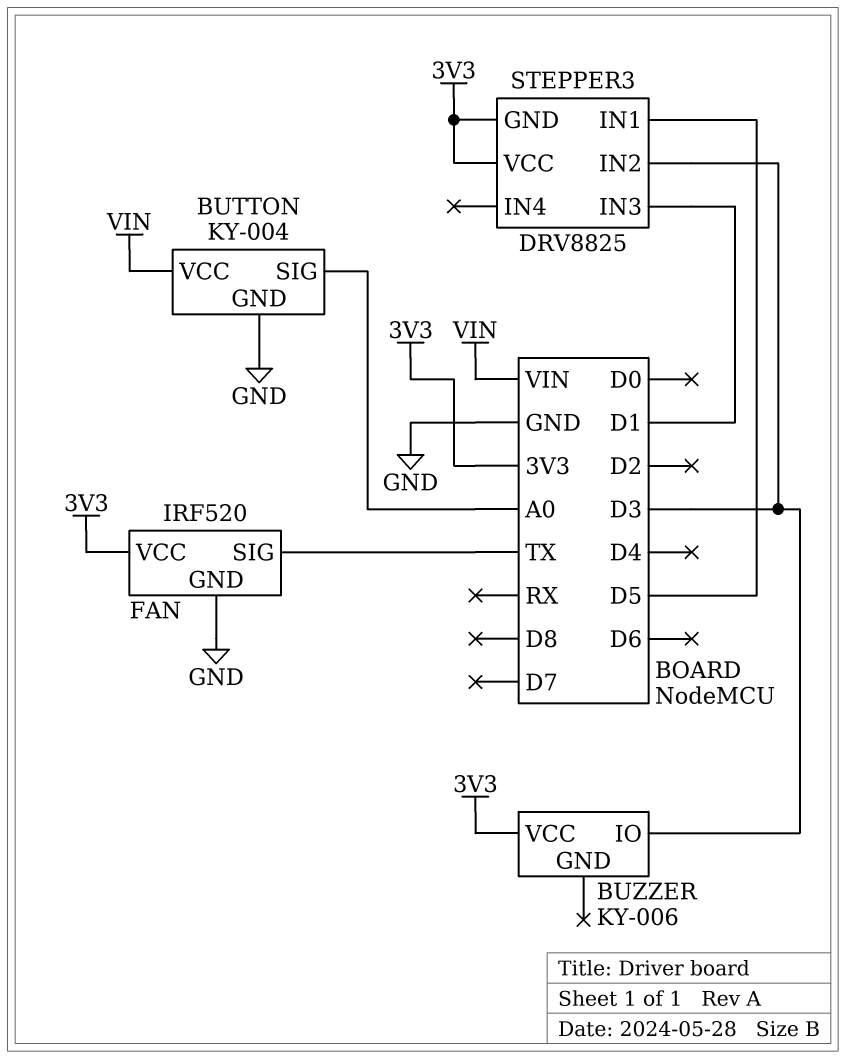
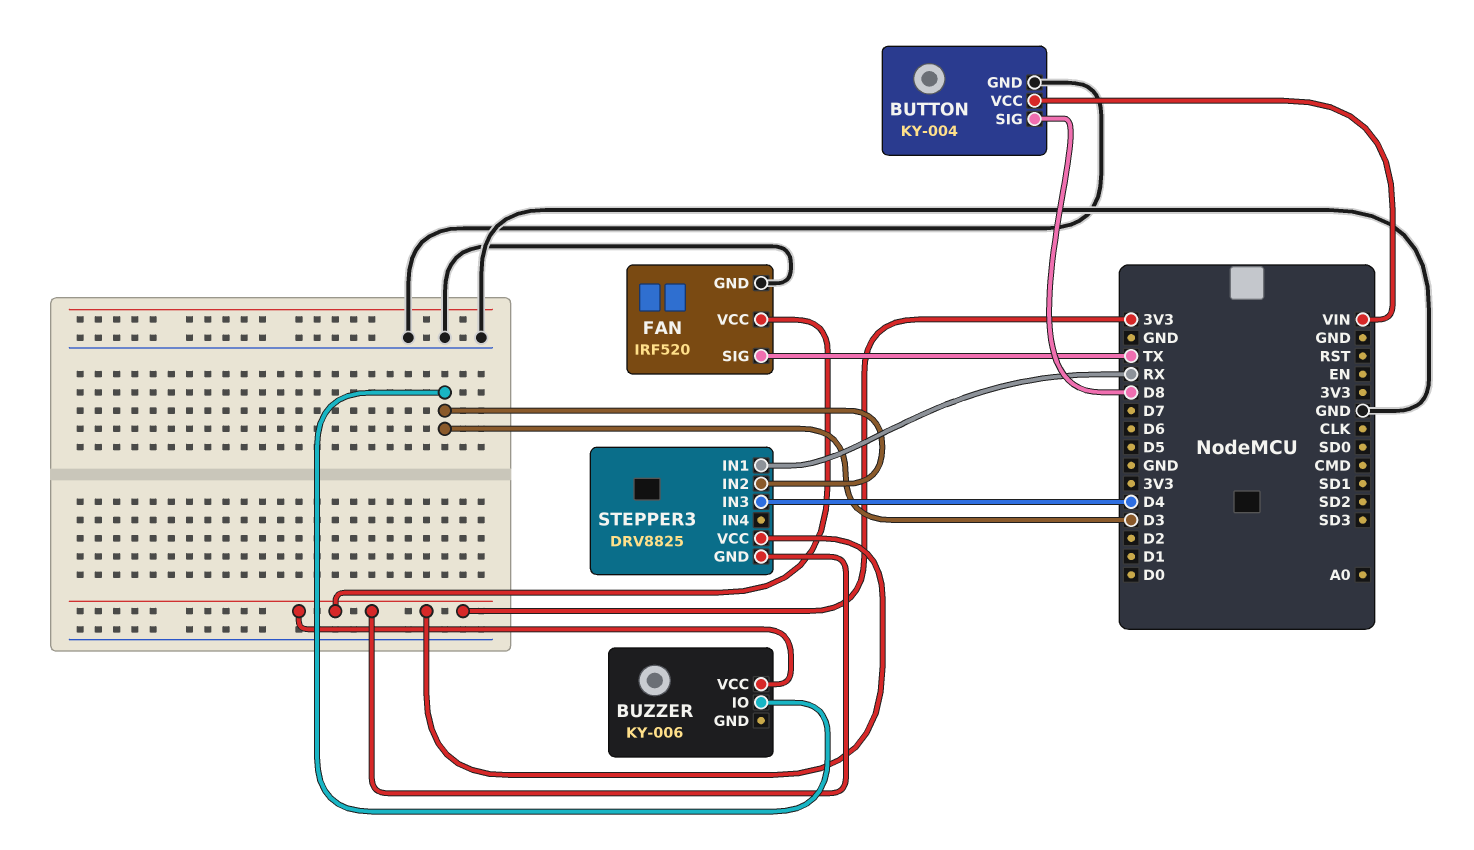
BUTTON pin SIG: A0 -> D8
STEPPER3 pin IN1: D5 -> RX
STEPPER3 pin IN3: D1 -> D4

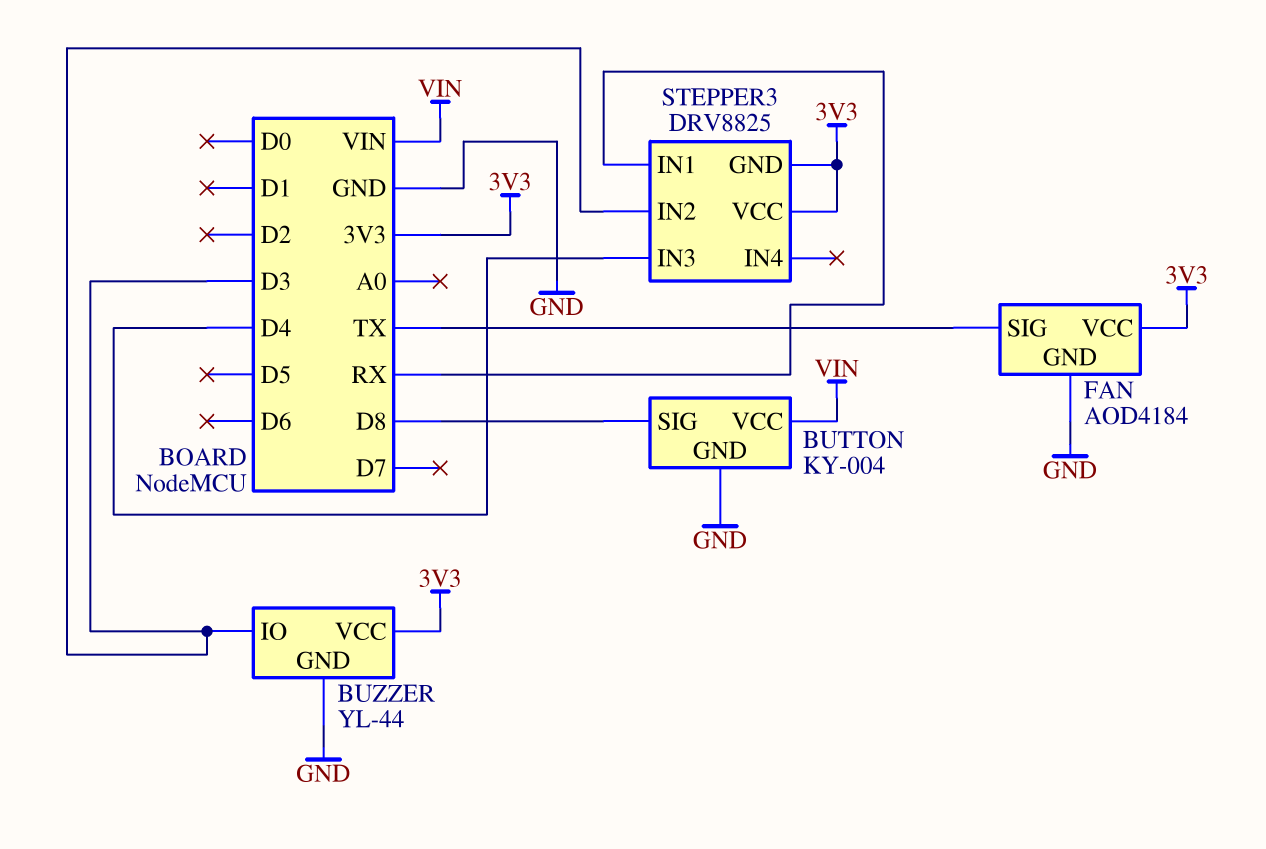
BUZZER: KY-006 -> YL-44
BUZZER pin GND: none -> GND
FAN: IRF520 -> AOD4184

